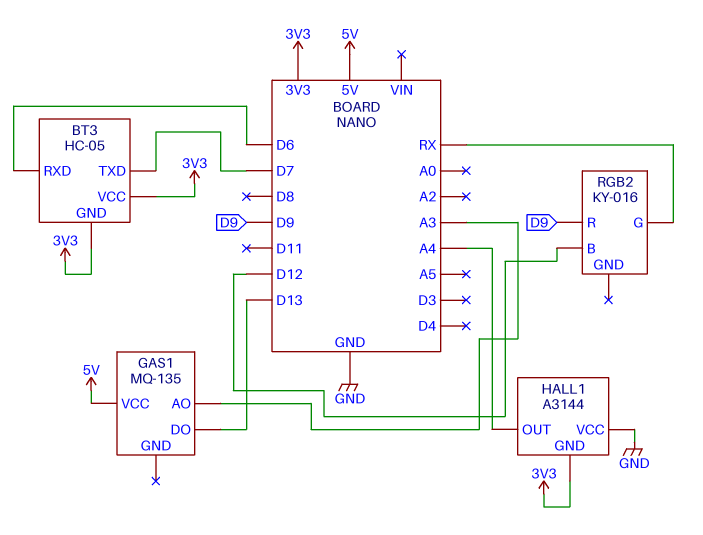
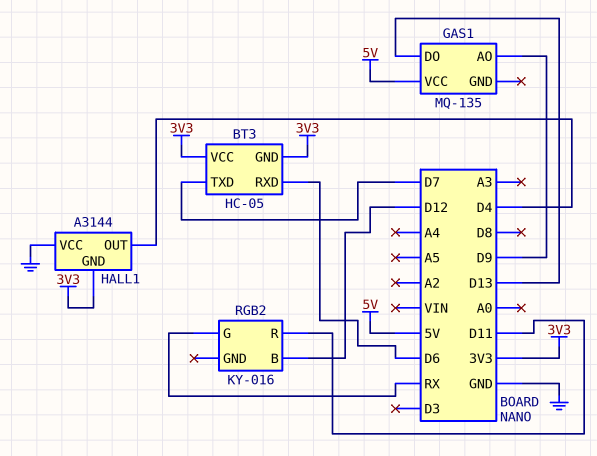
GAS1 pin AO: A3 -> D9
HALL1 pin OUT: A4 -> D4
RGB2 pin R: D9 -> D11

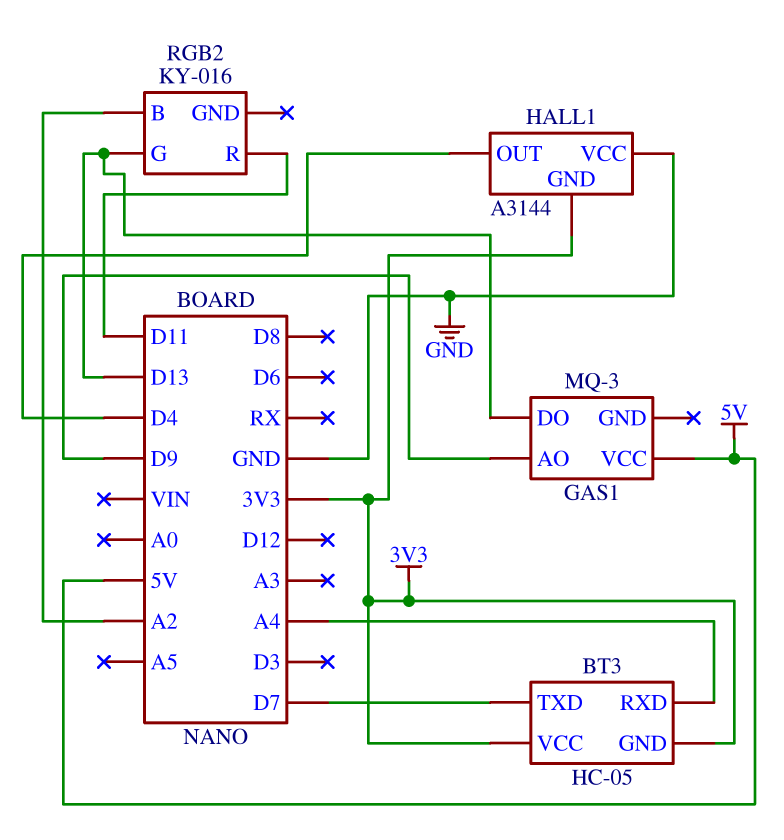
BT3 pin RXD: D6 -> A4
GAS1: MQ-135 -> MQ-3
RGB2 pin B: D12 -> A2
RGB2 pin G: RX -> D13

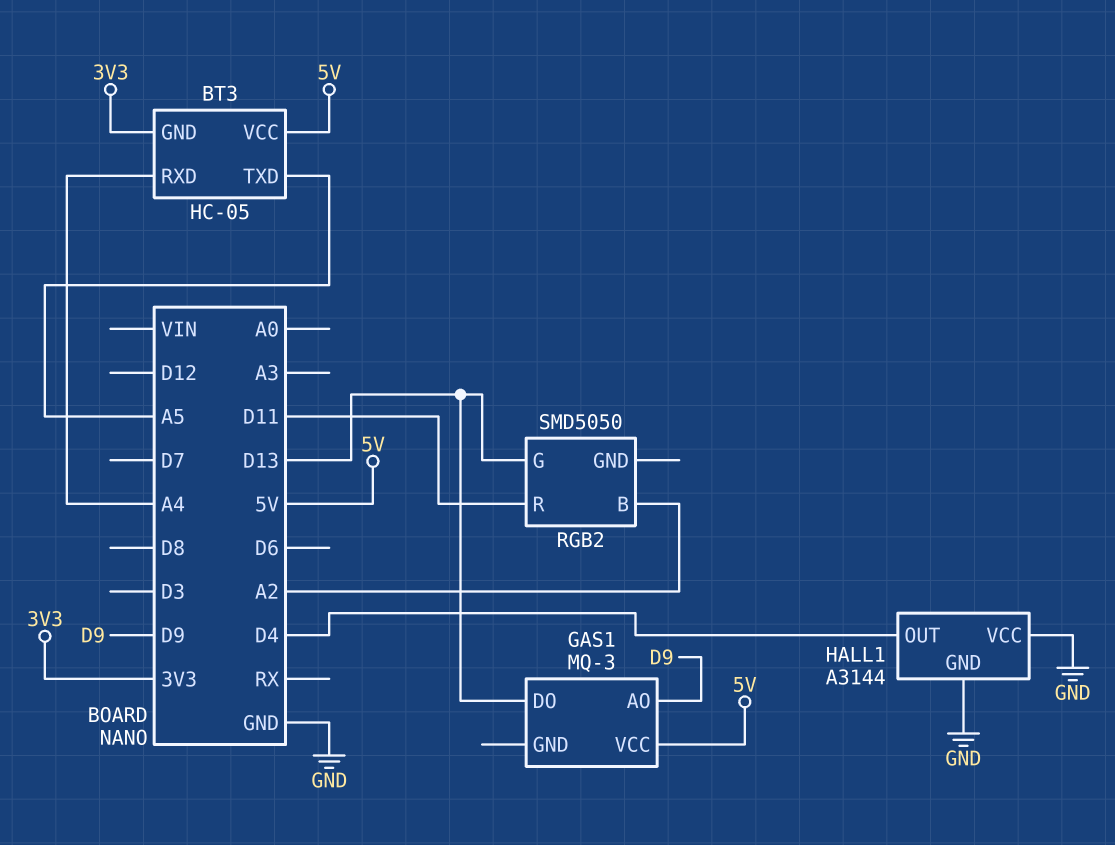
BT3 pin TXD: D7 -> A5
BT3 pin VCC: 3V3 -> 5V
HALL1 pin GND: 3V3 -> GND
RGB2: KY-016 -> SMD5050

